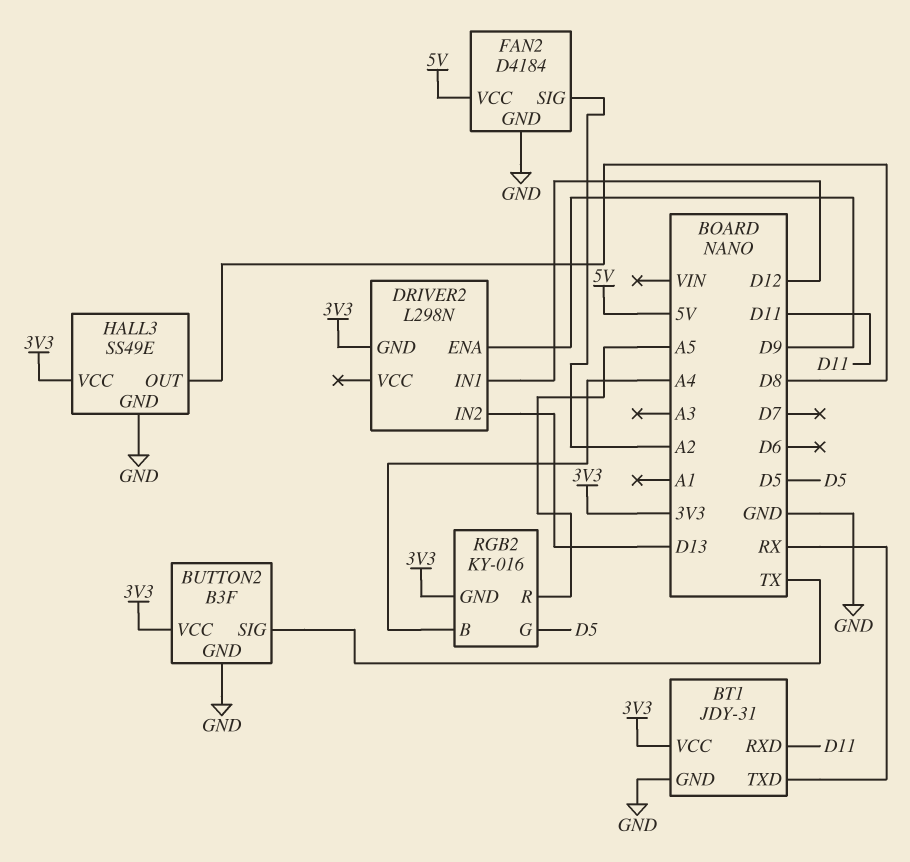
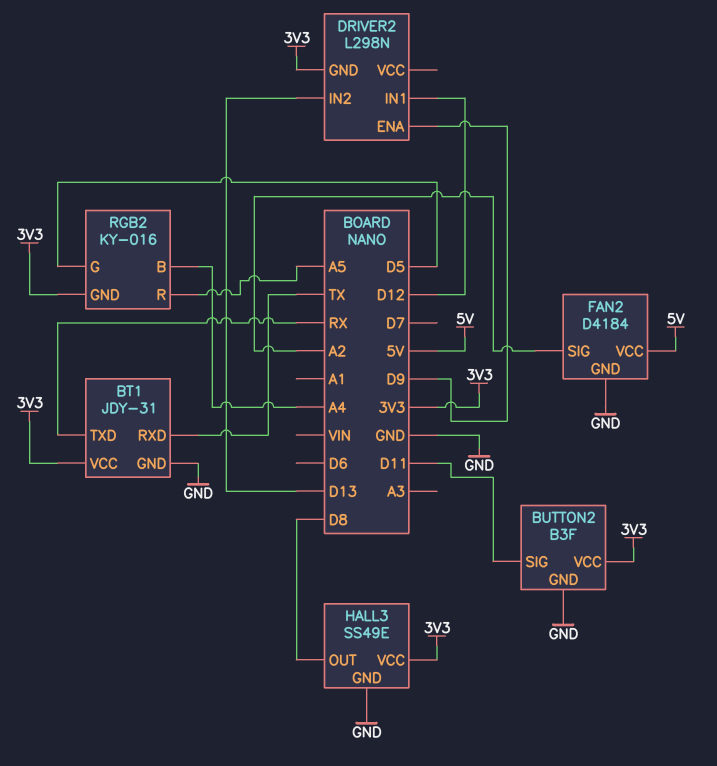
BT1 pin RXD: D11 -> TX
BUTTON2 pin SIG: TX -> D11

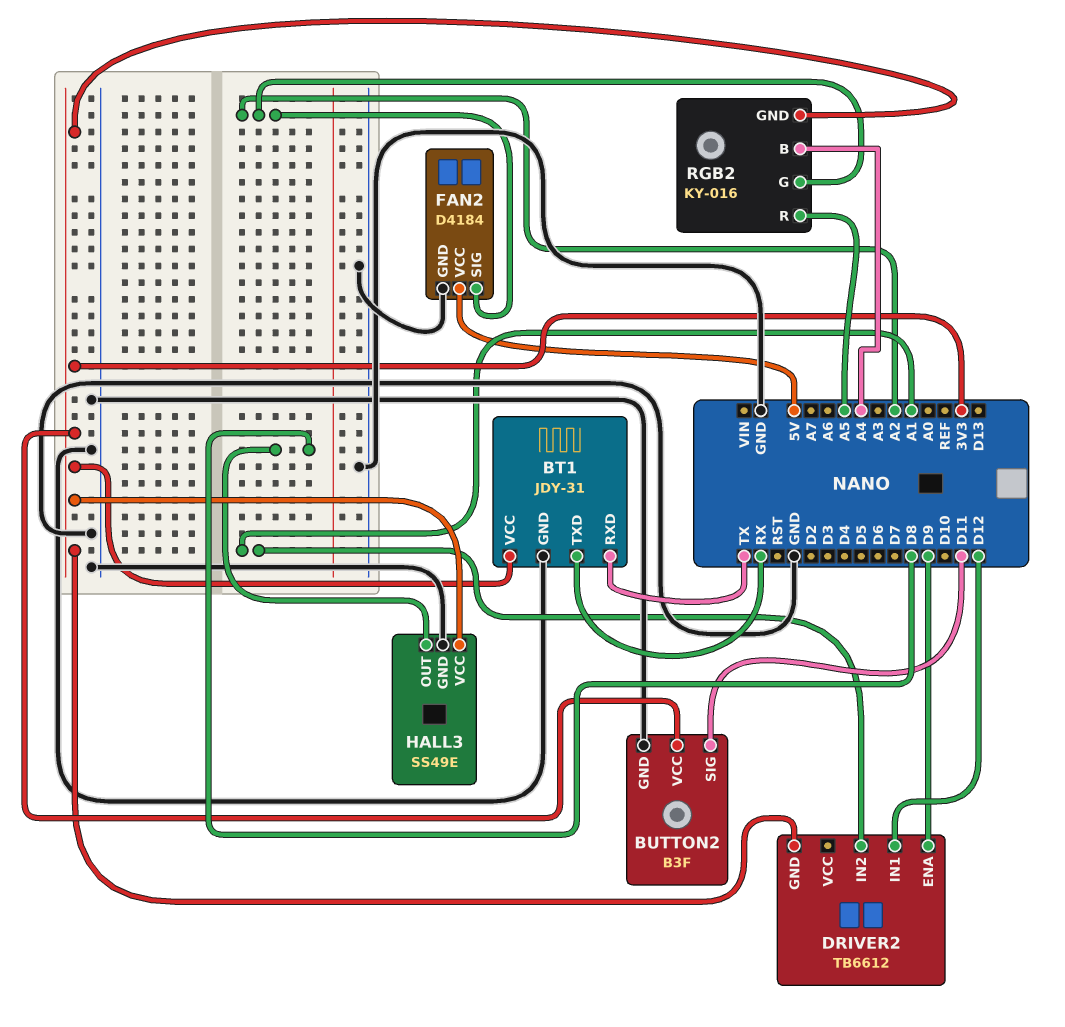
DRIVER2: L298N -> TB6612
DRIVER2 pin IN2: D13 -> A1
RGB2 pin G: D5 -> A2

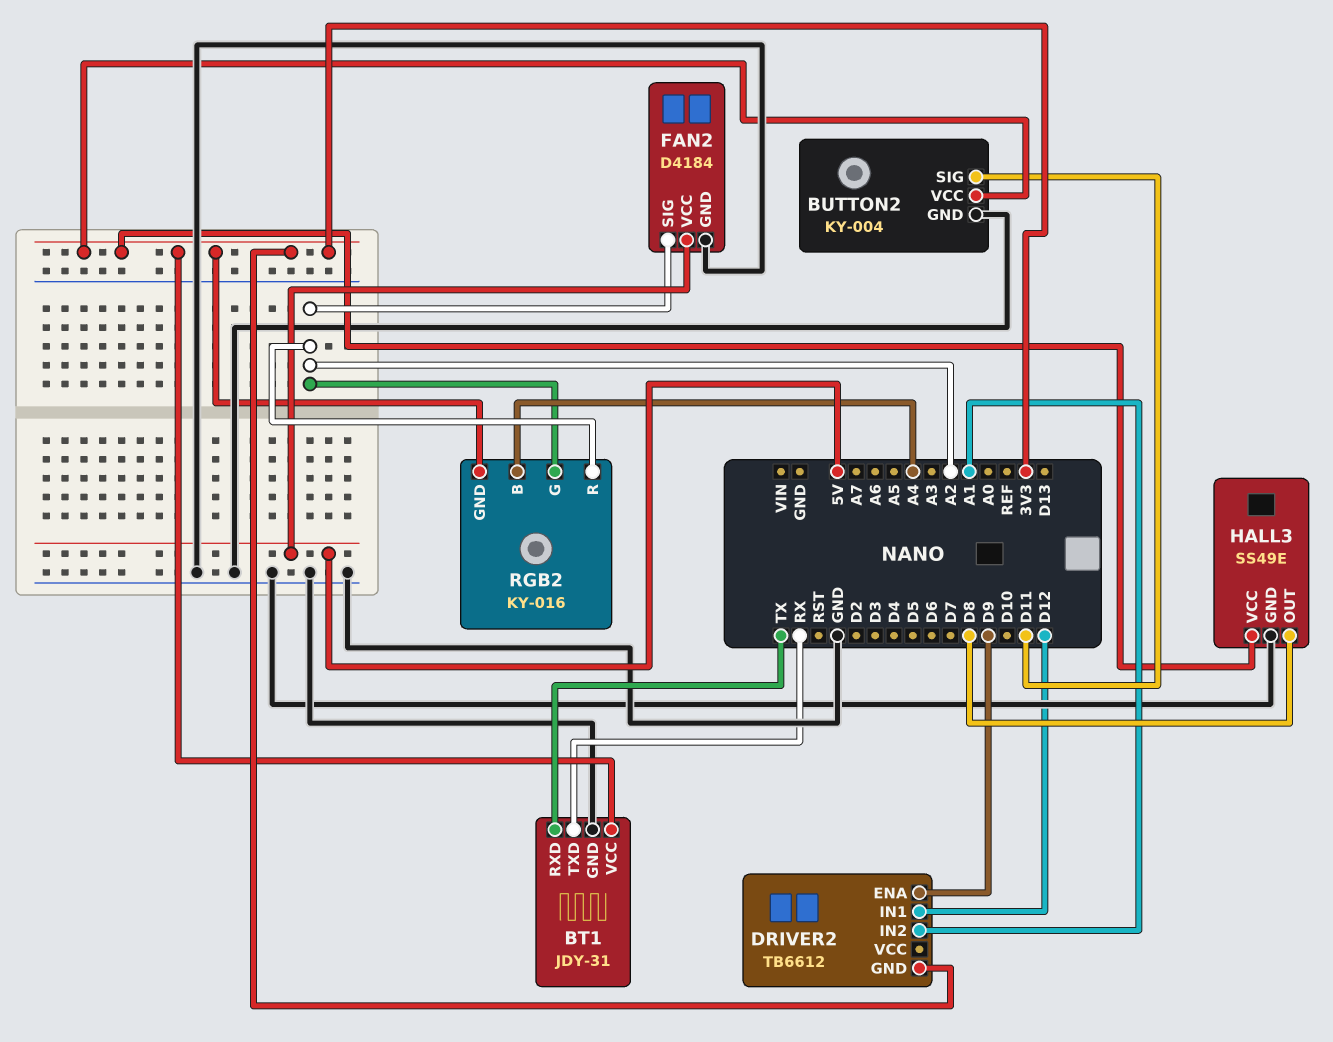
BUTTON2: B3F -> KY-004
RGB2 pin R: A5 -> A2

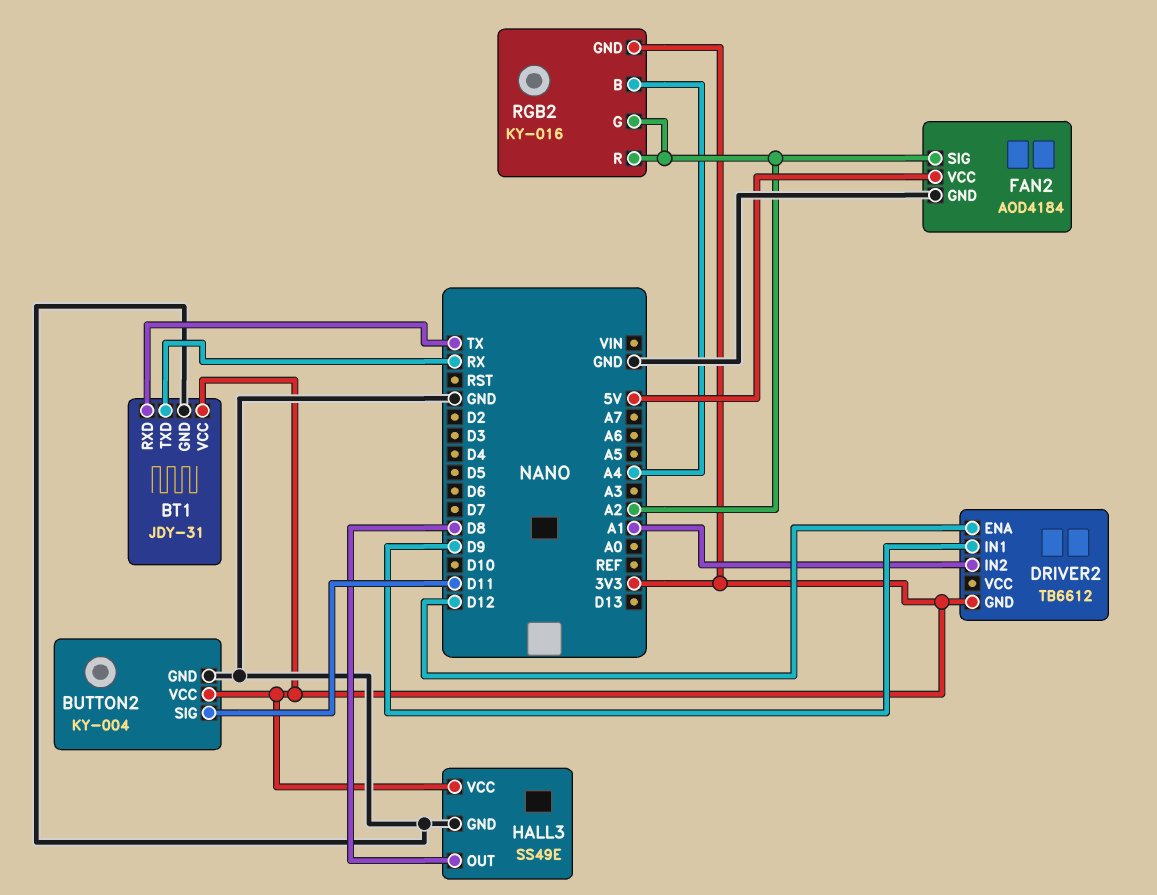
DRIVER2 pin ENA: D9 -> D12
DRIVER2 pin IN1: D12 -> D9
FAN2: D4184 -> AOD4184

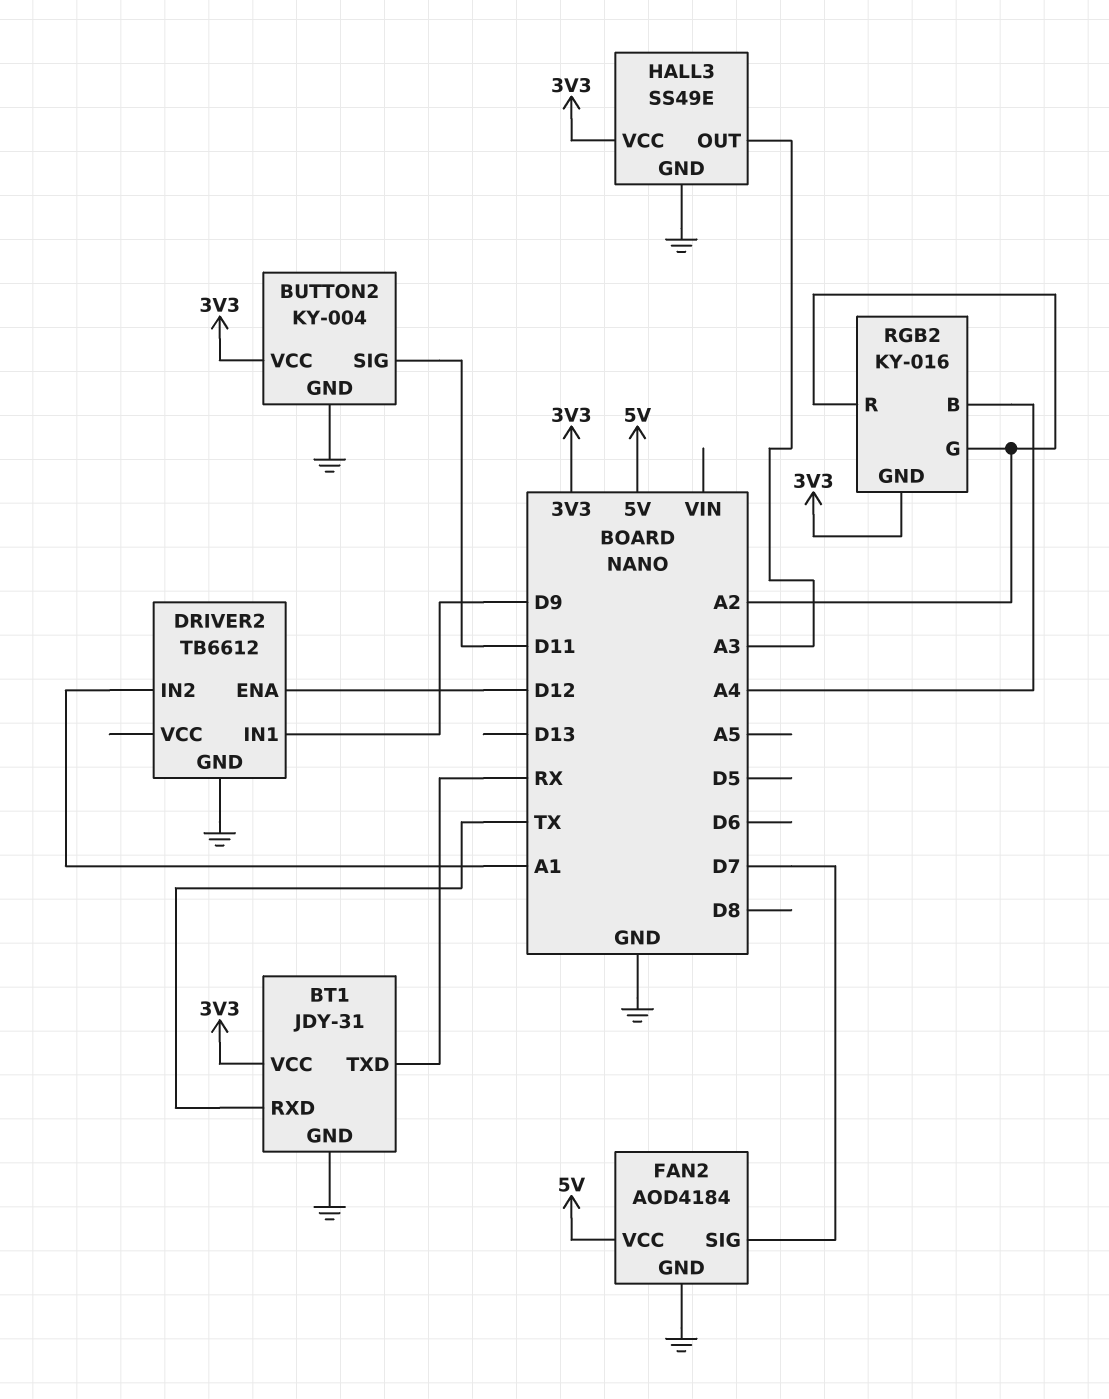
DRIVER2 pin GND: 3V3 -> GND
FAN2 pin SIG: A2 -> D7
HALL3 pin OUT: D8 -> A3

